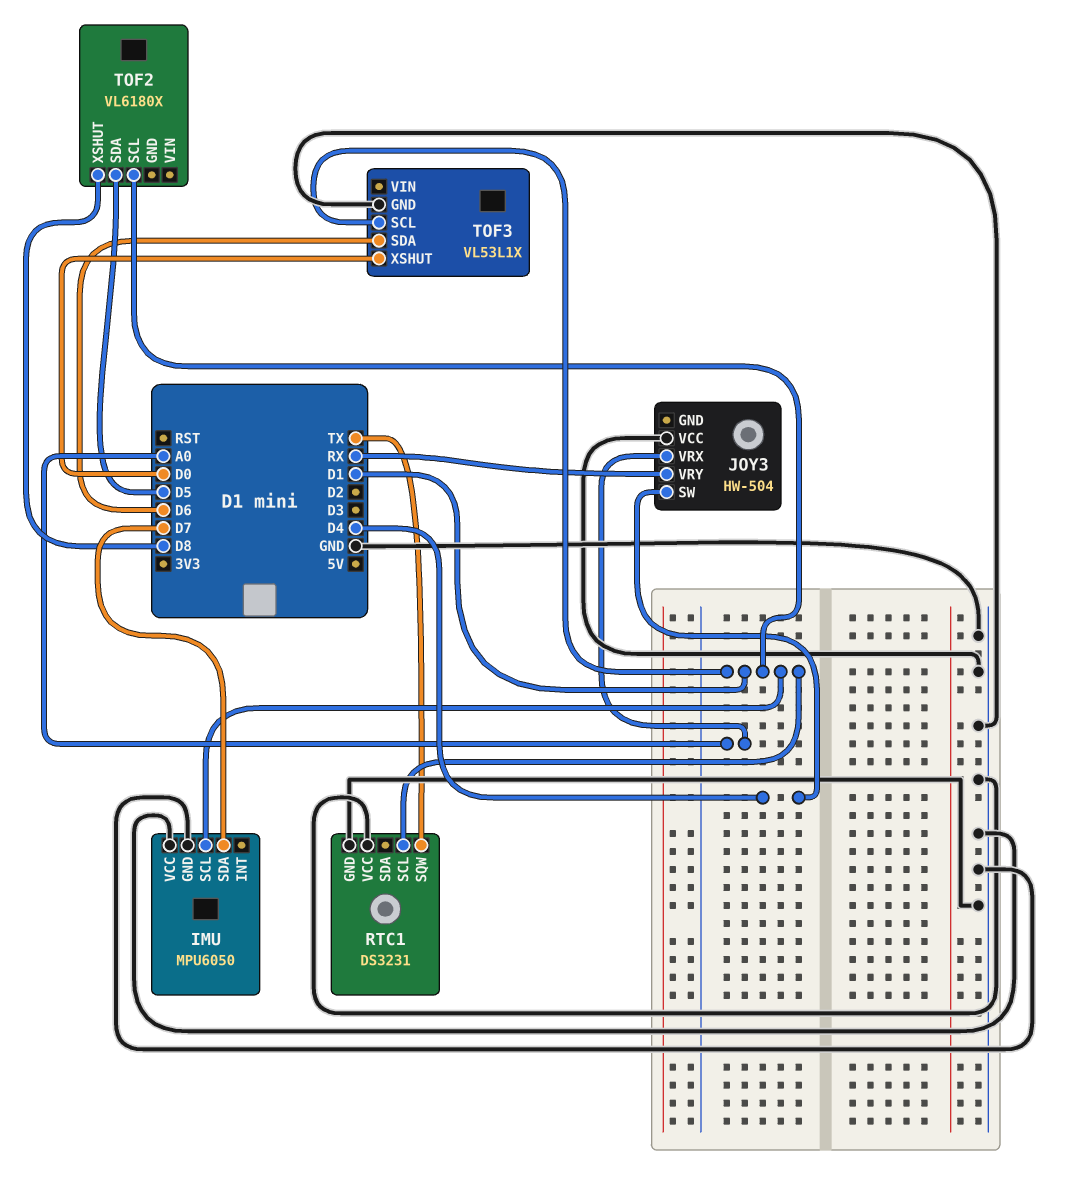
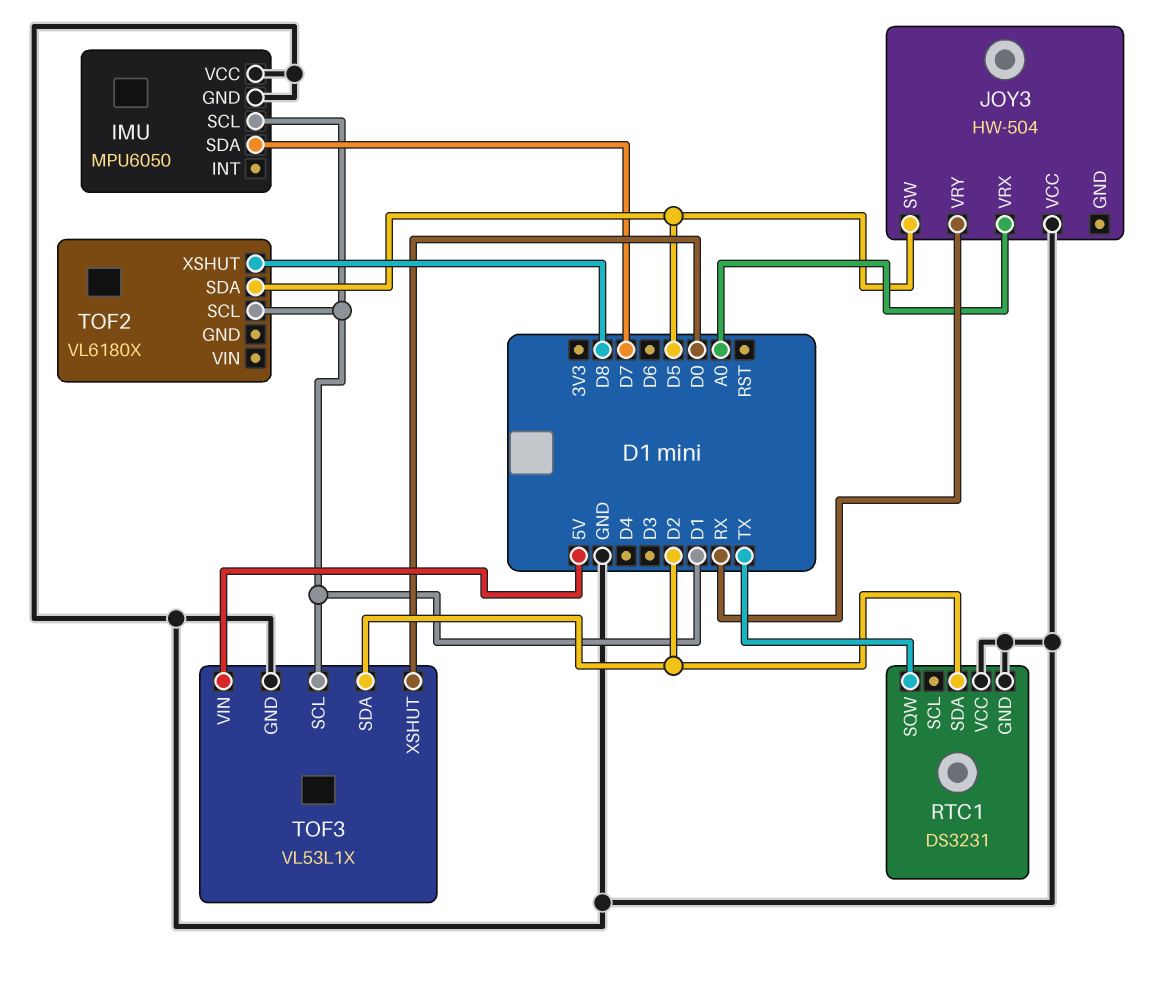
JOY3 pin SW: D4 -> D5
RTC1 pin SCL: D1 -> none
RTC1 pin SDA: none -> D2
TOF3 pin SDA: D6 -> D2
TOF3 pin VIN: none -> 5V

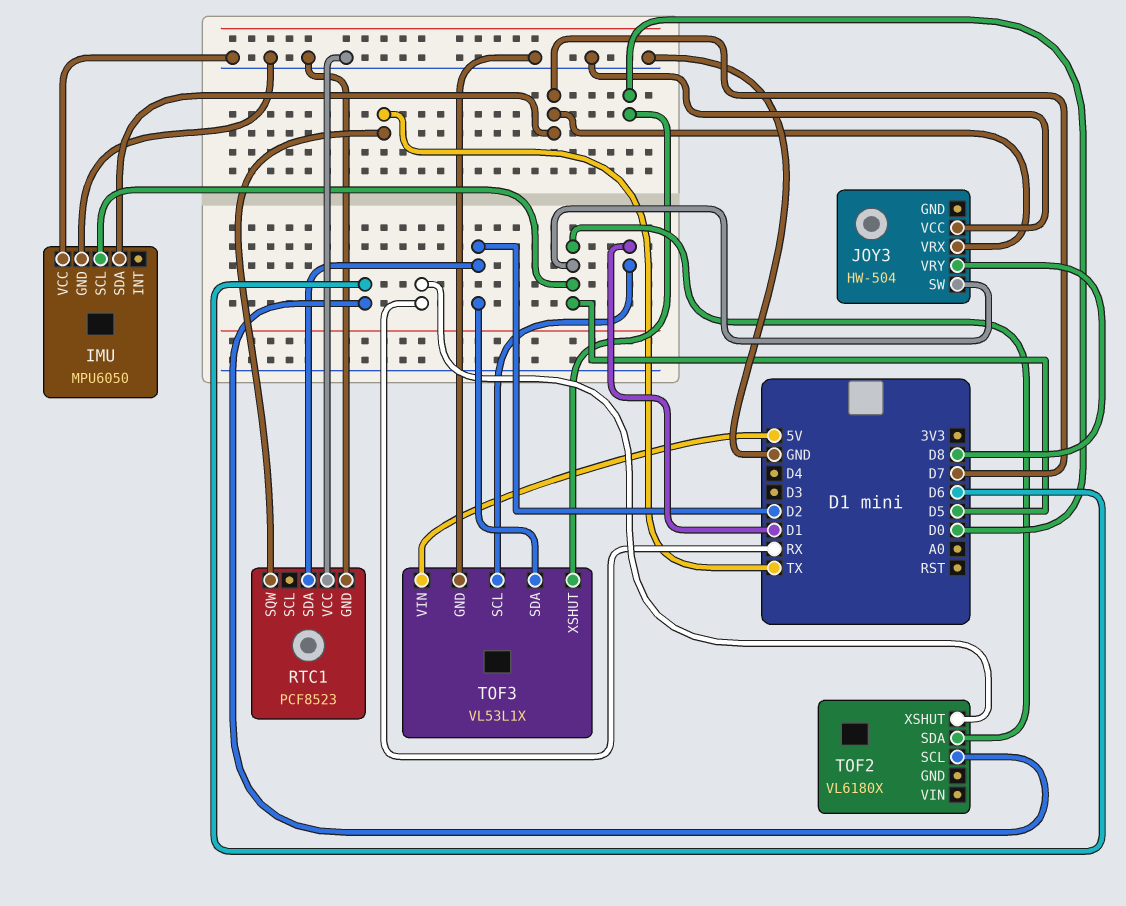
IMU pin SCL: D1 -> D5
JOY3 pin VRX: A0 -> D7
JOY3 pin VRY: RX -> D8
RTC1: DS3231 -> PCF8523
TOF2 pin SCL: D1 -> D6
TOF2 pin XSHUT: D8 -> RX

